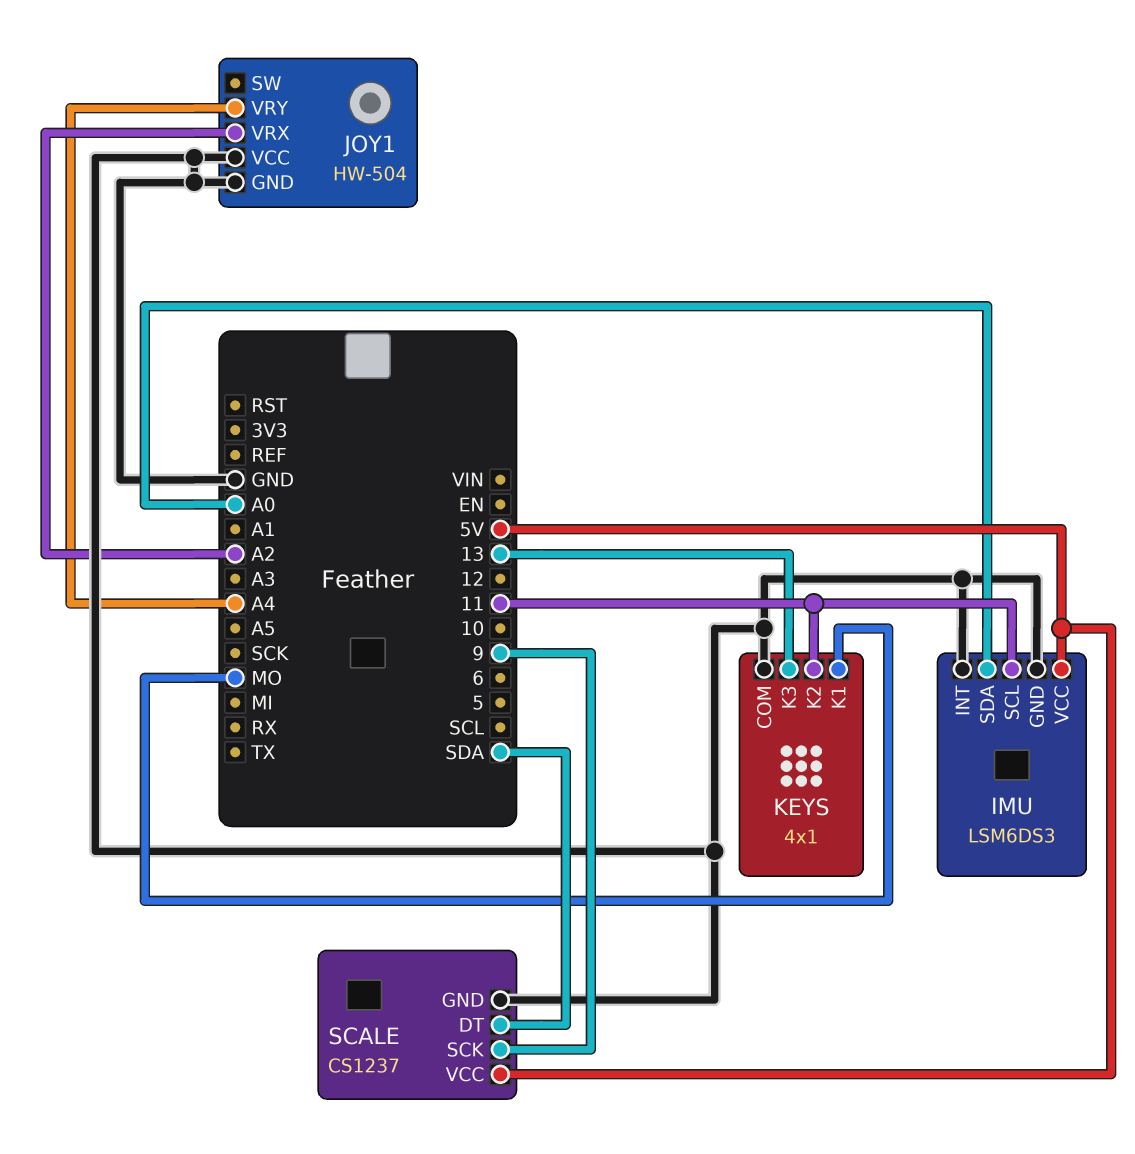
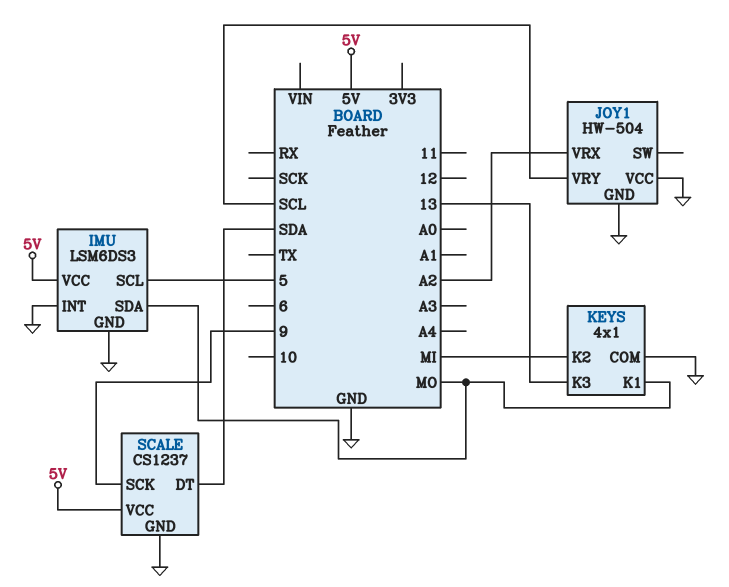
IMU pin SCL: 11 -> 5
IMU pin SDA: A0 -> MO
JOY1 pin VRY: A4 -> SCL
KEYS pin K2: 11 -> MI

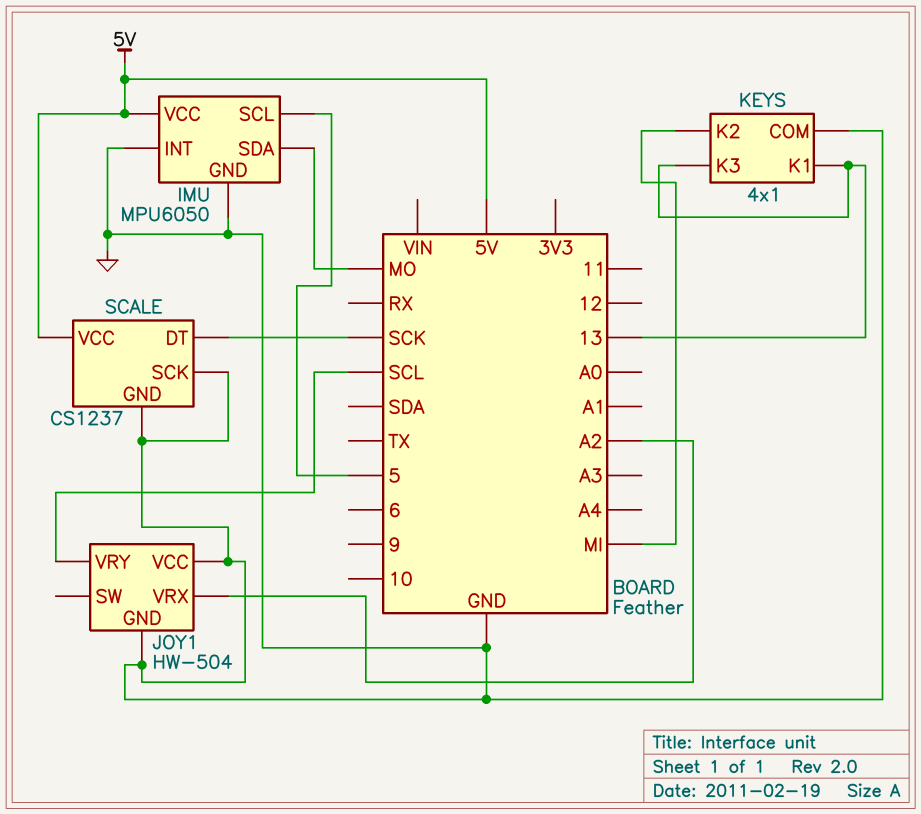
IMU: LSM6DS3 -> MPU6050
KEYS pin K1: MO -> 13
SCALE pin DT: SDA -> SCK
SCALE pin SCK: 9 -> GND

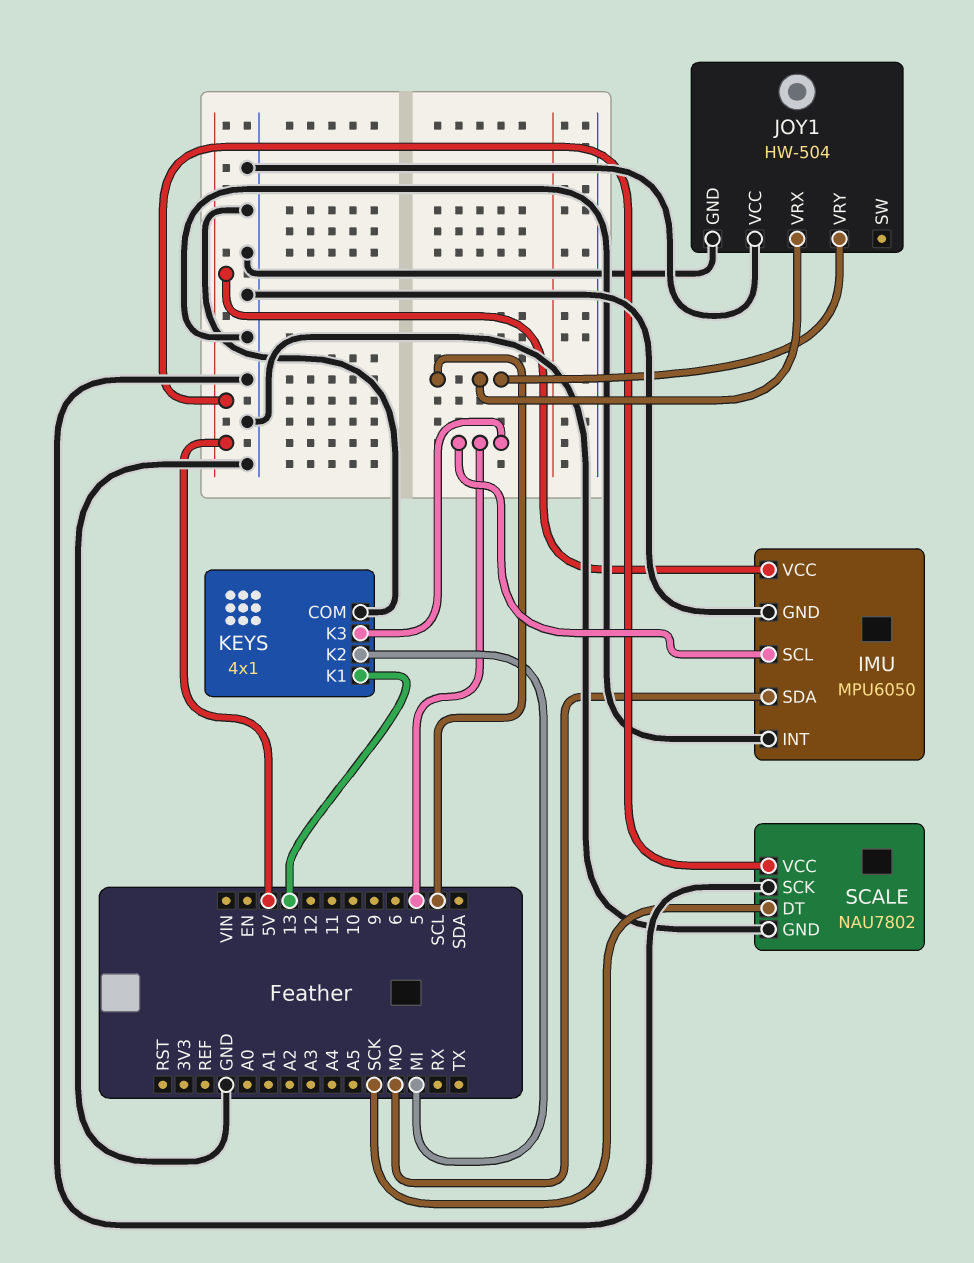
JOY1 pin VRX: A2 -> SCL
KEYS pin K3: 13 -> 5
SCALE: CS1237 -> NAU7802

